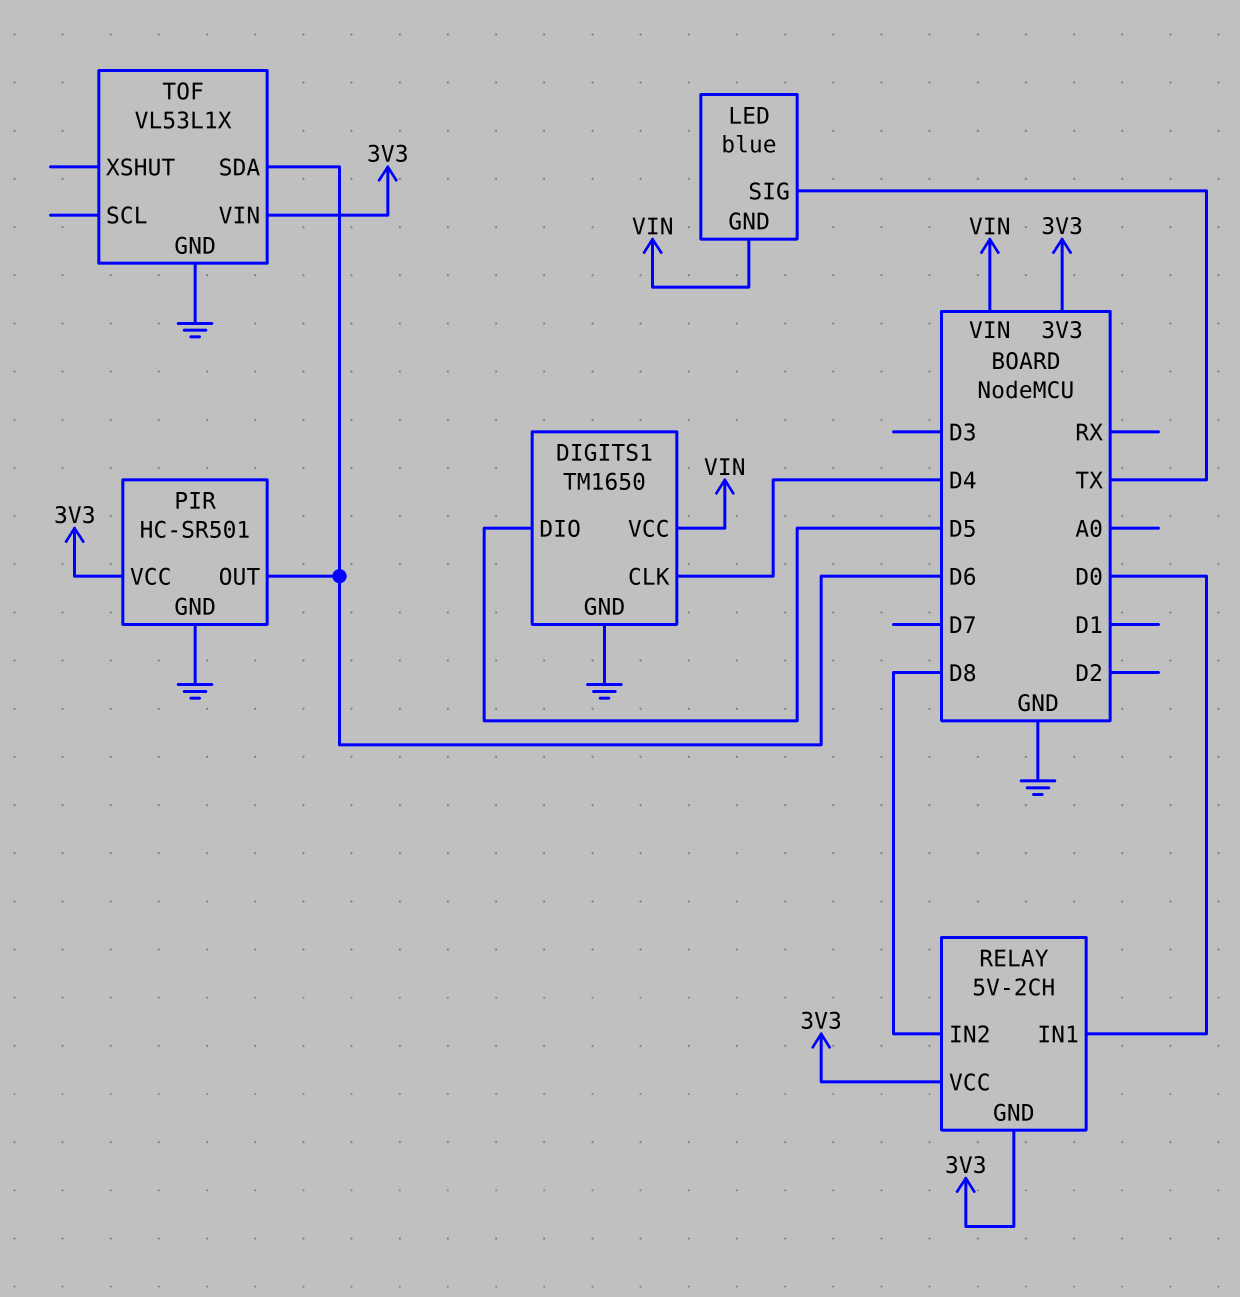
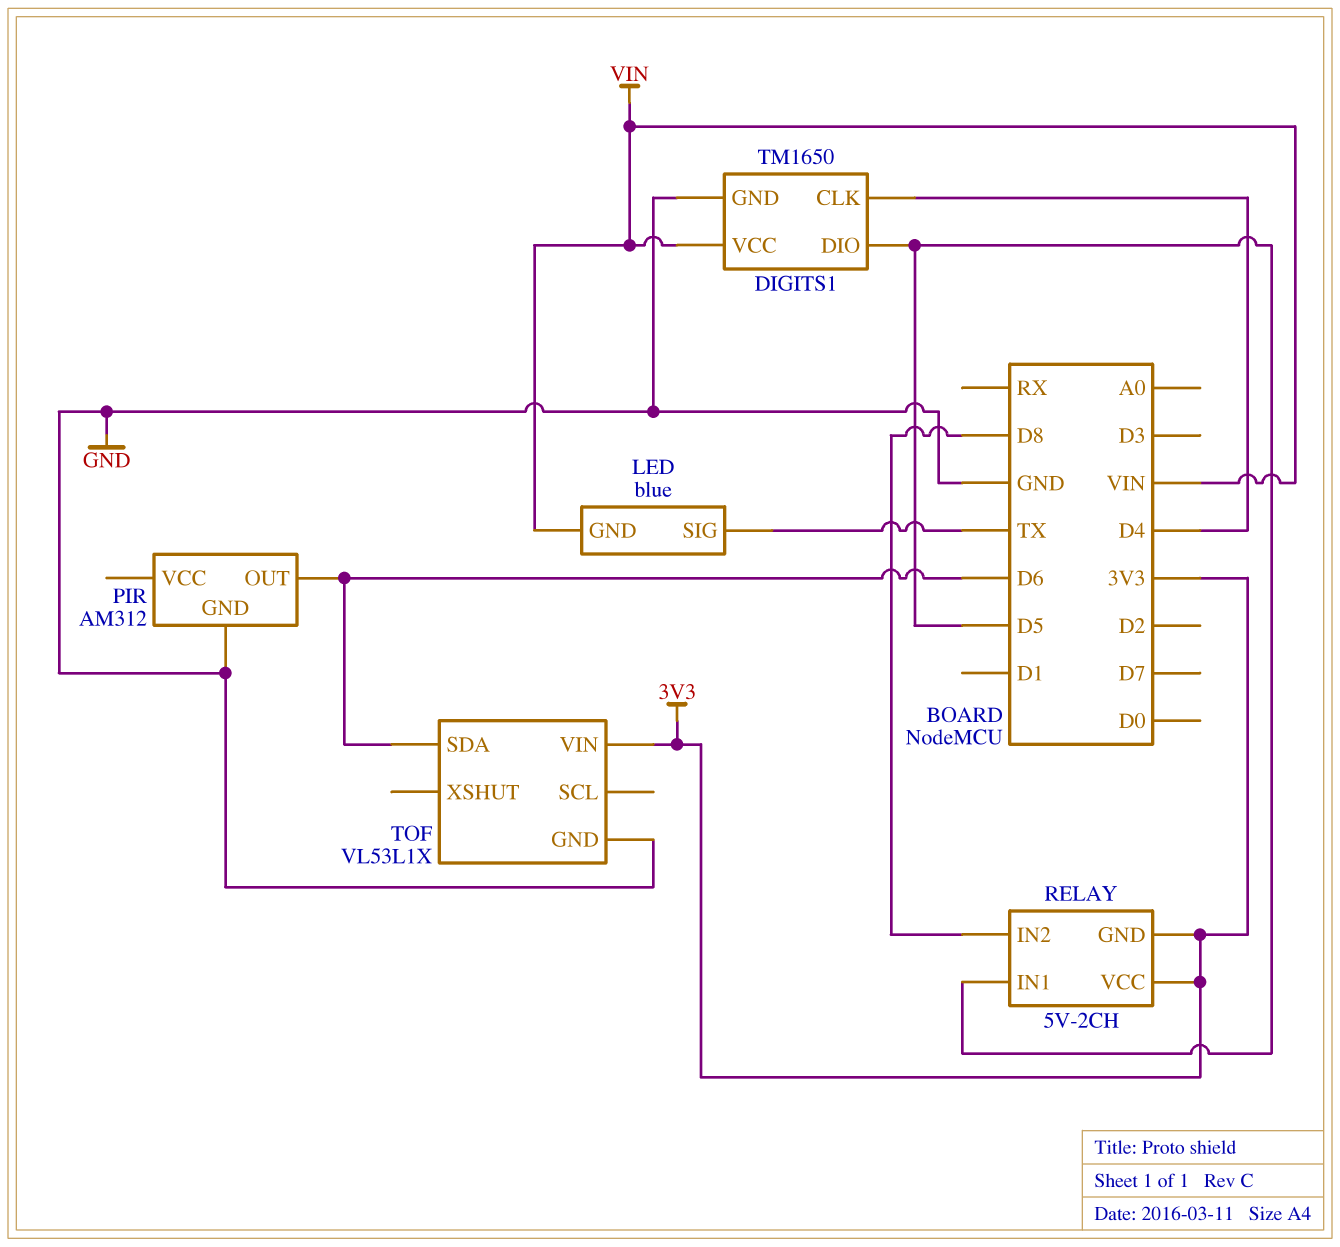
PIR: HC-SR501 -> AM312
PIR pin VCC: 3V3 -> none
RELAY pin IN1: D0 -> D5

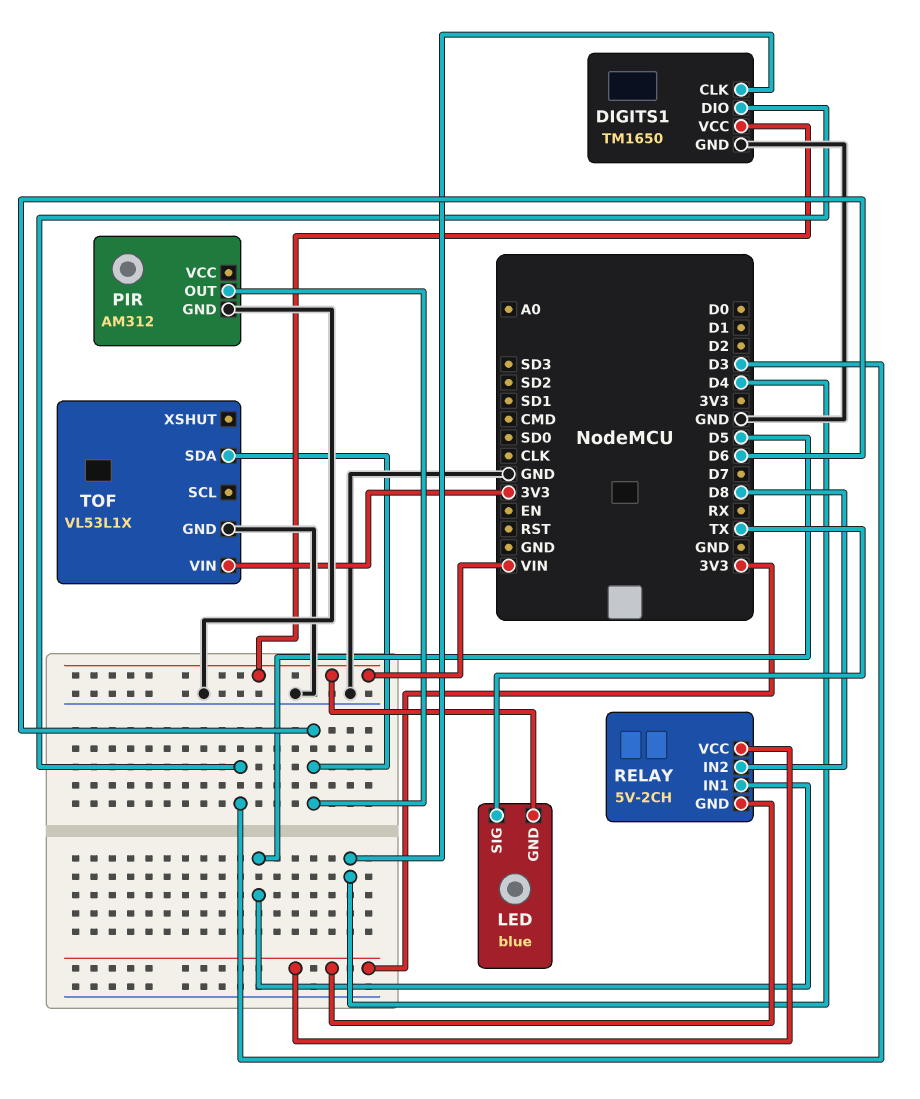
DIGITS1 pin DIO: D5 -> D3

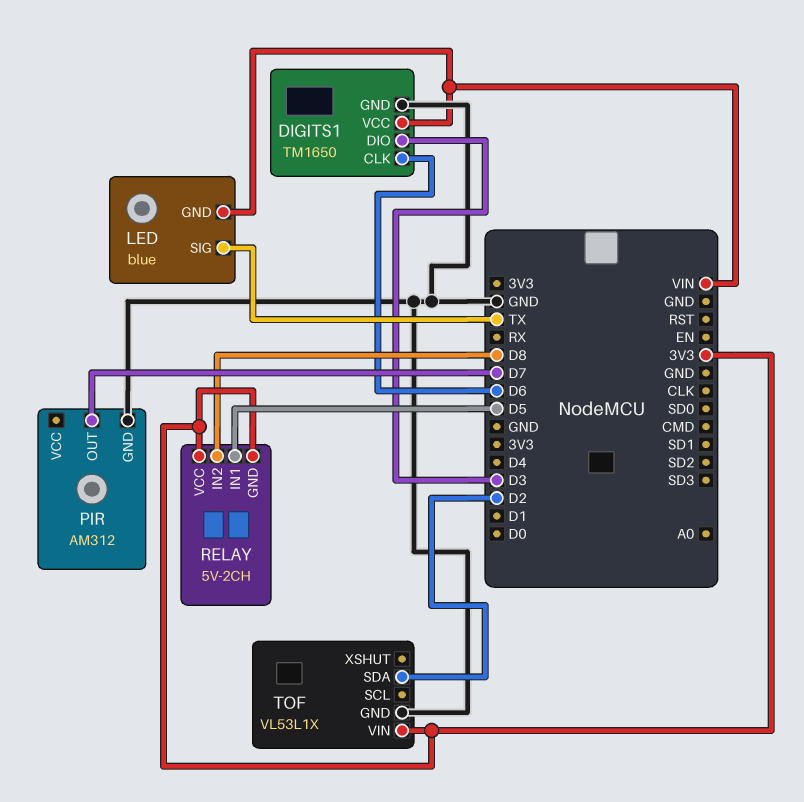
DIGITS1 pin CLK: D4 -> D6
PIR pin OUT: D6 -> D7
TOF pin SDA: D6 -> D2

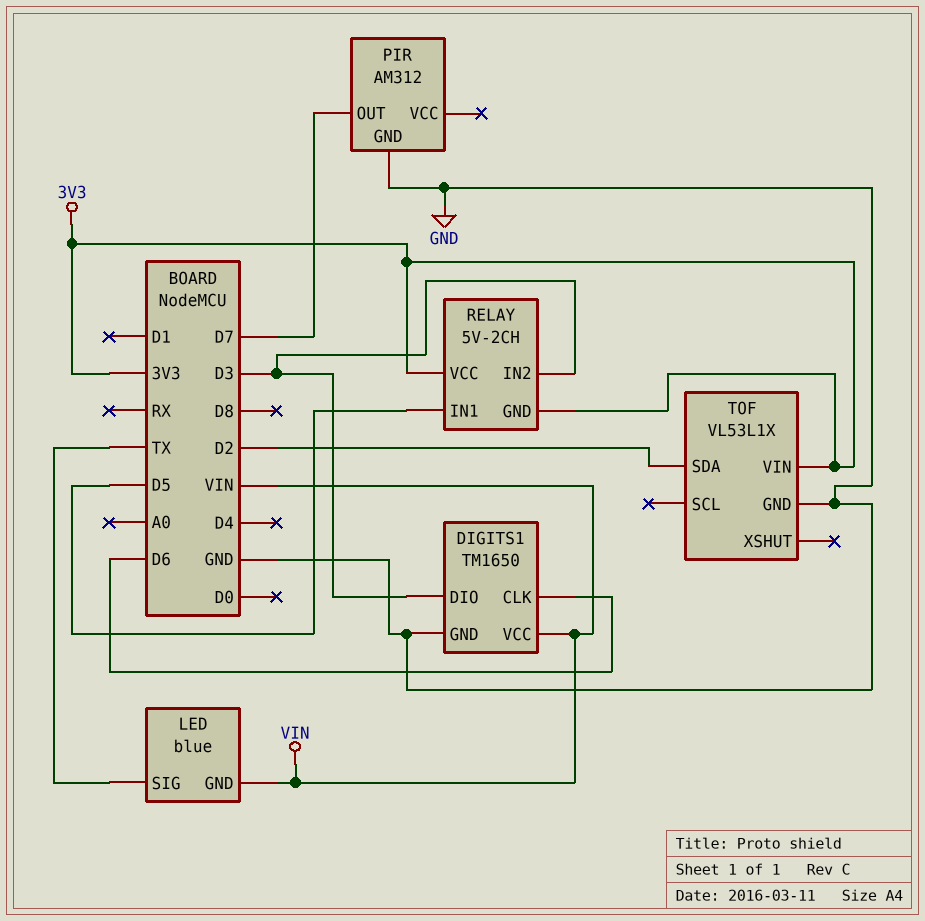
RELAY pin IN2: D8 -> D3

